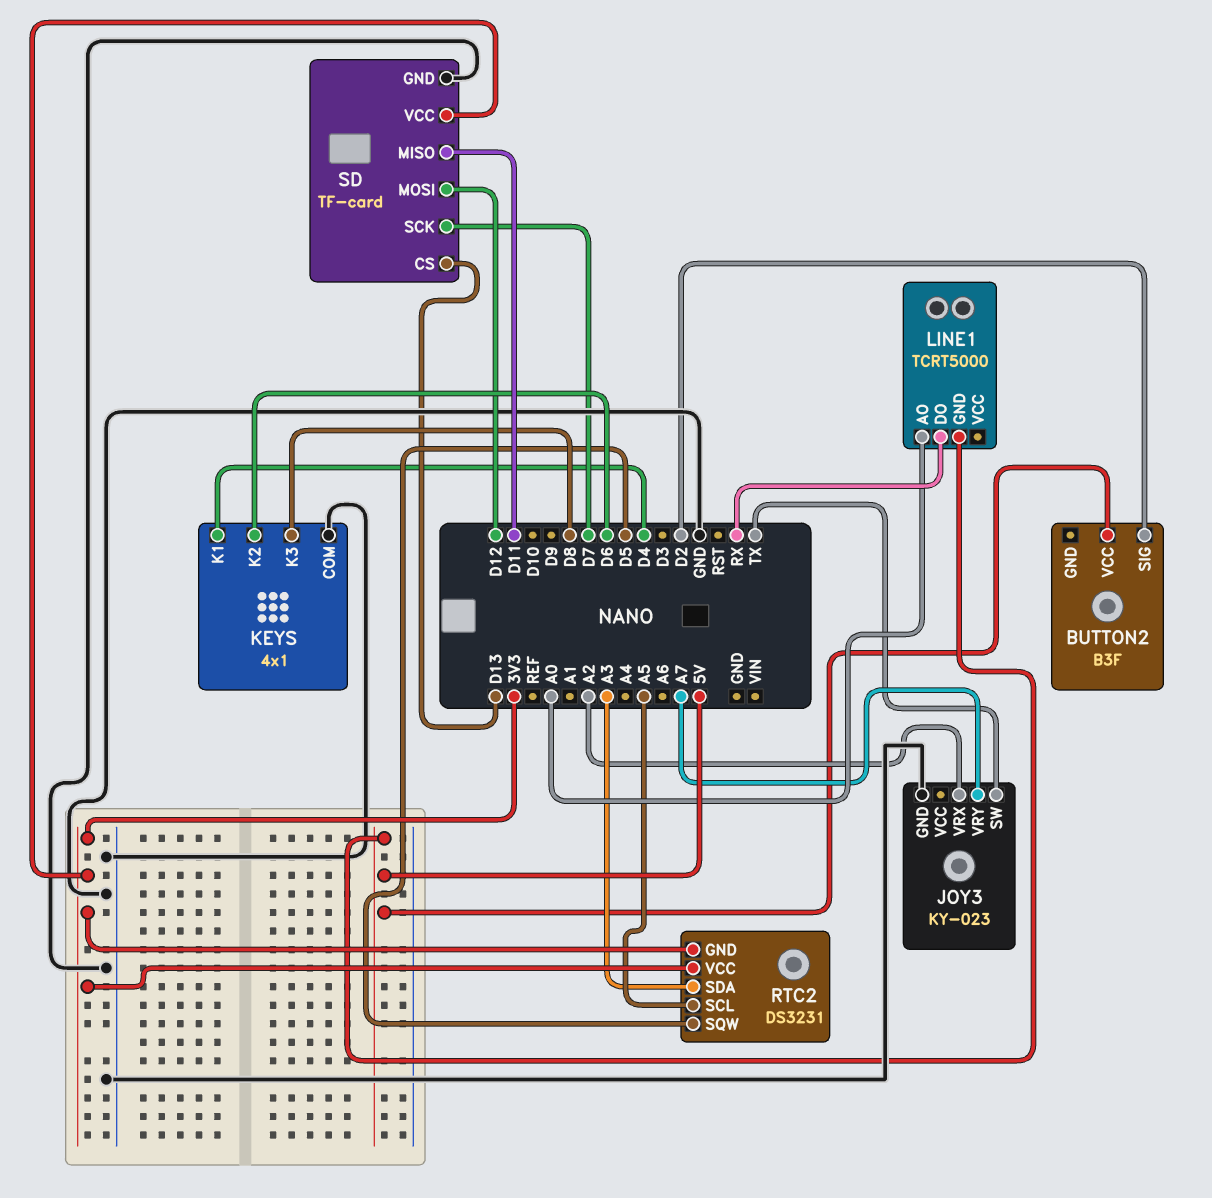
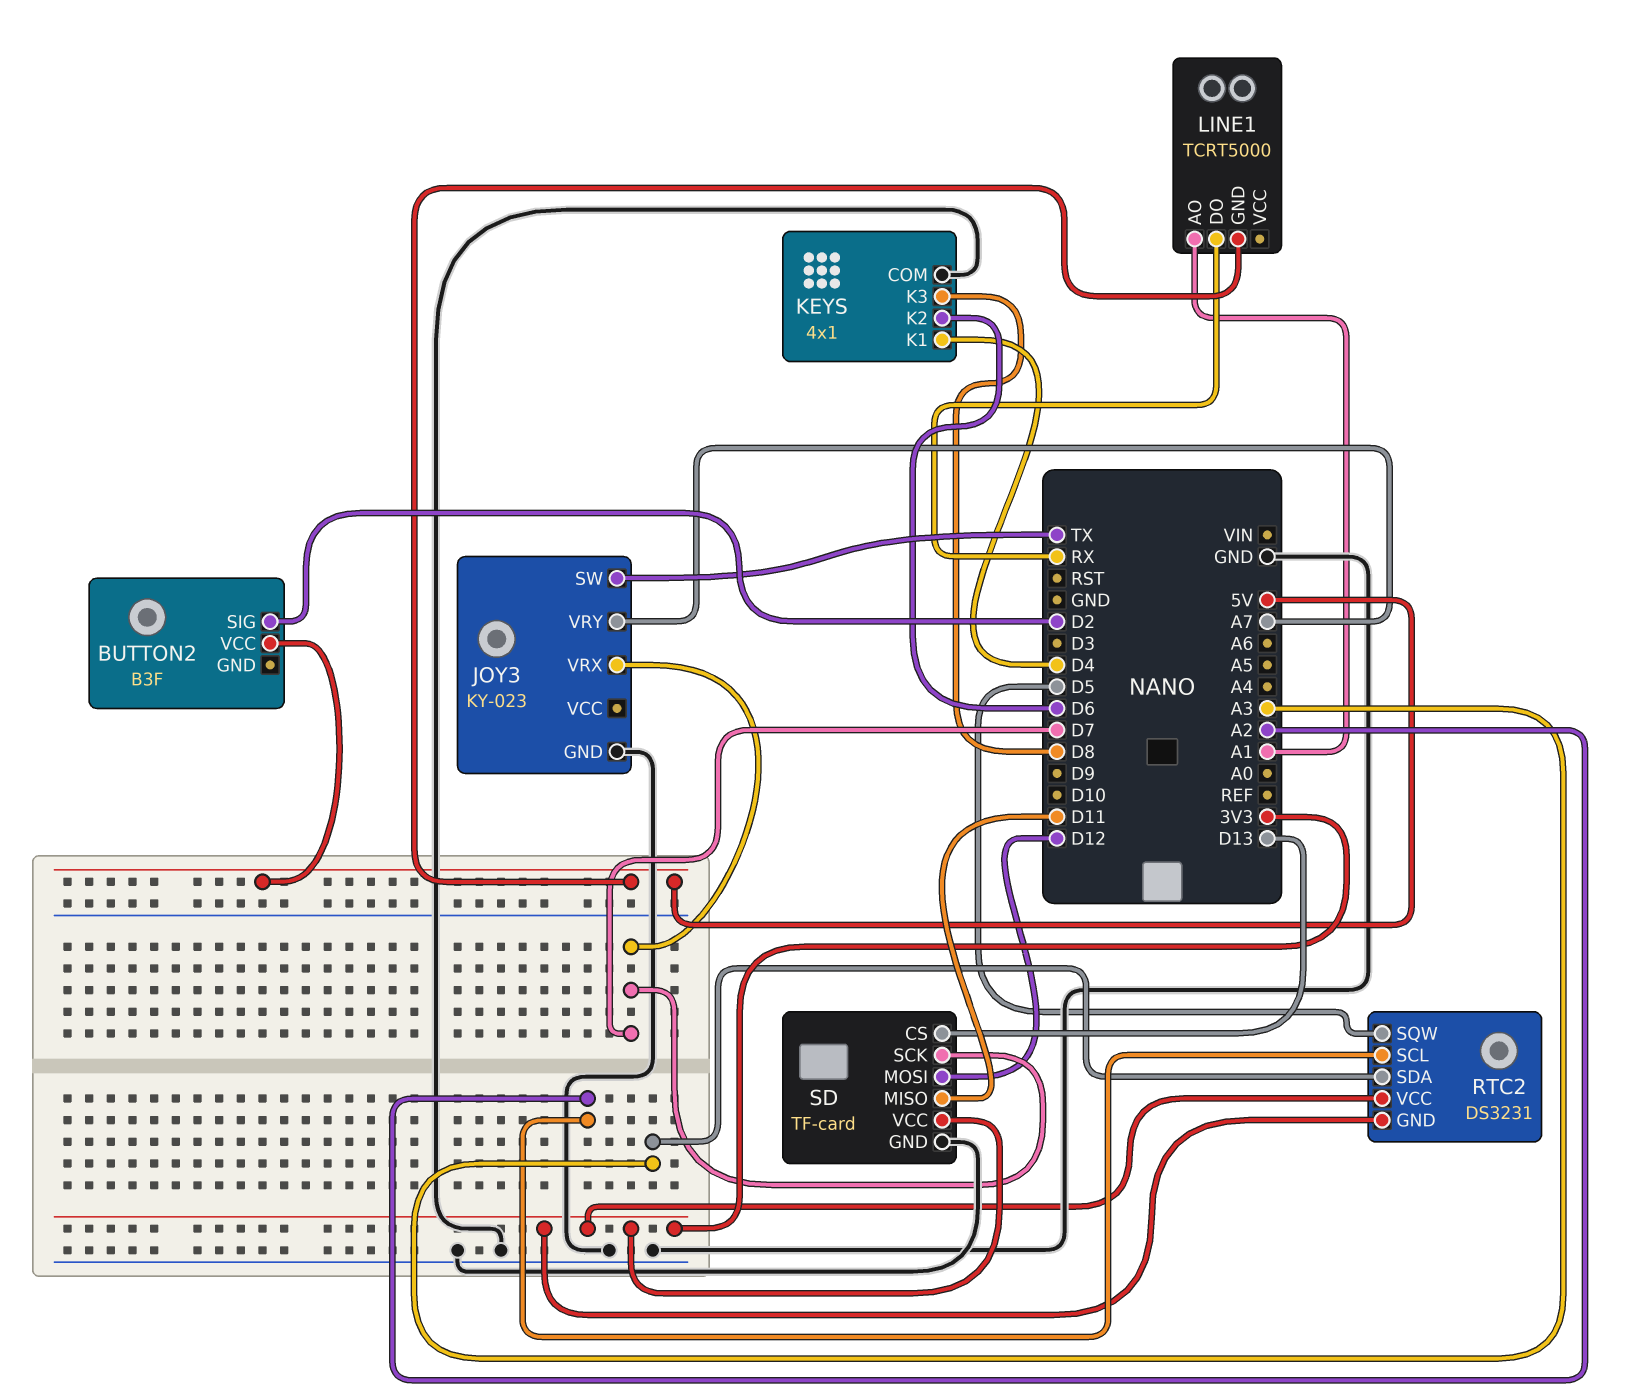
JOY3 pin VRX: A2 -> D7
LINE1 pin AO: A0 -> A1
RTC2 pin SCL: A5 -> A2

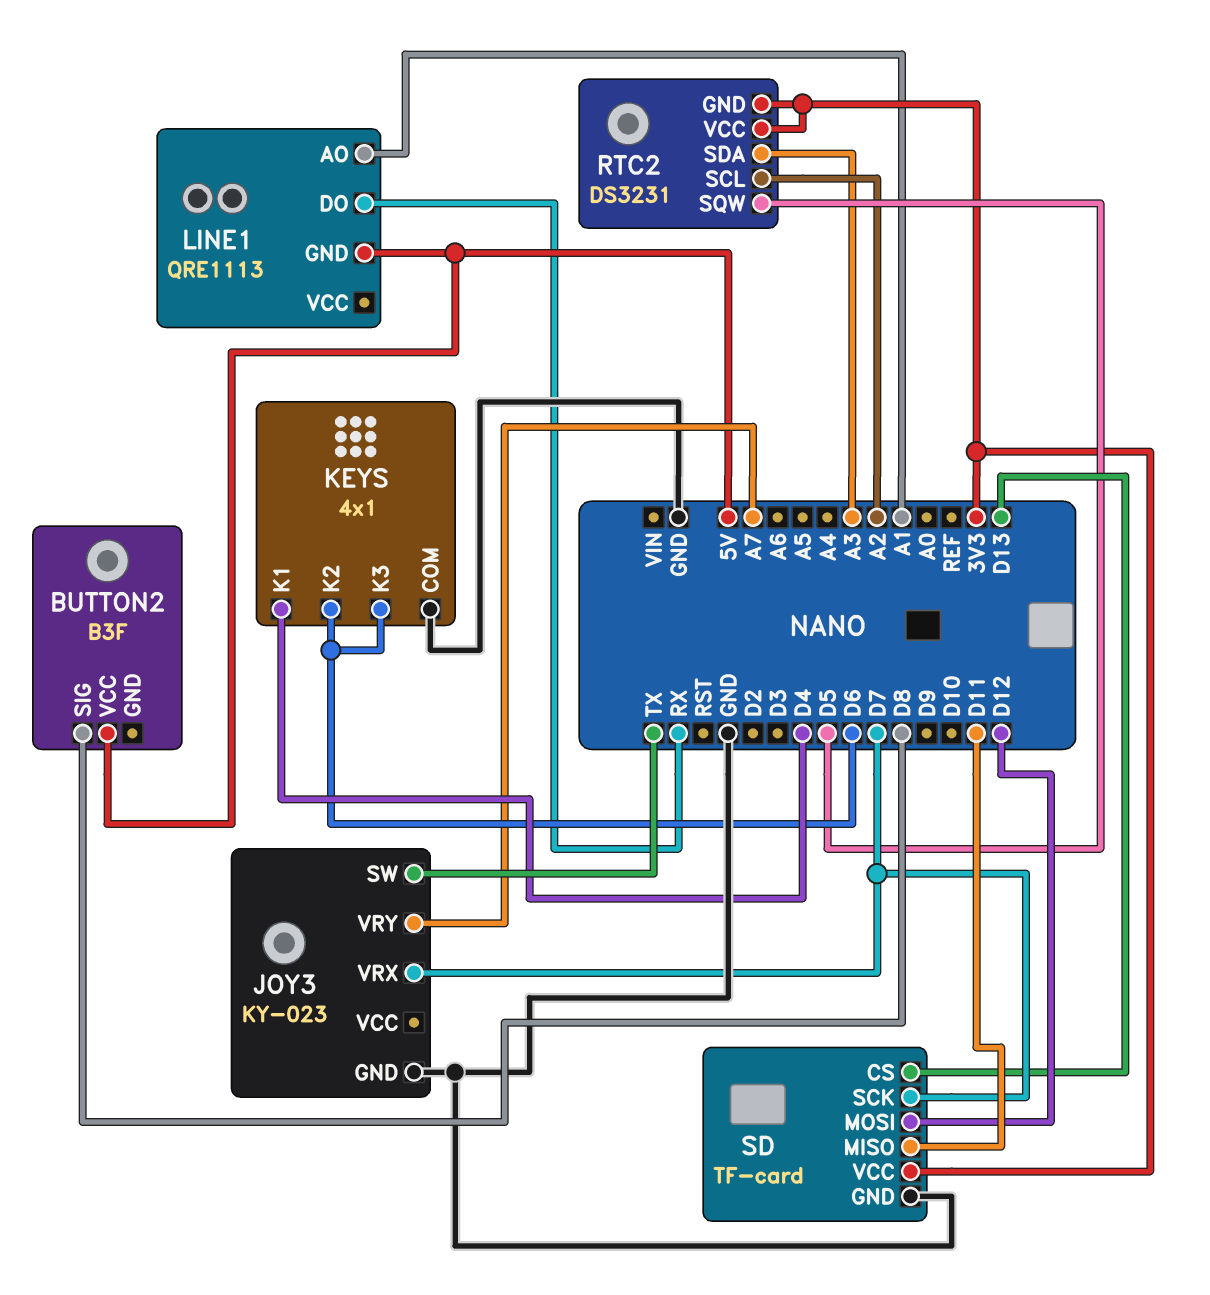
BUTTON2 pin SIG: D2 -> D8
KEYS pin K3: D8 -> D6
LINE1: TCRT5000 -> QRE1113

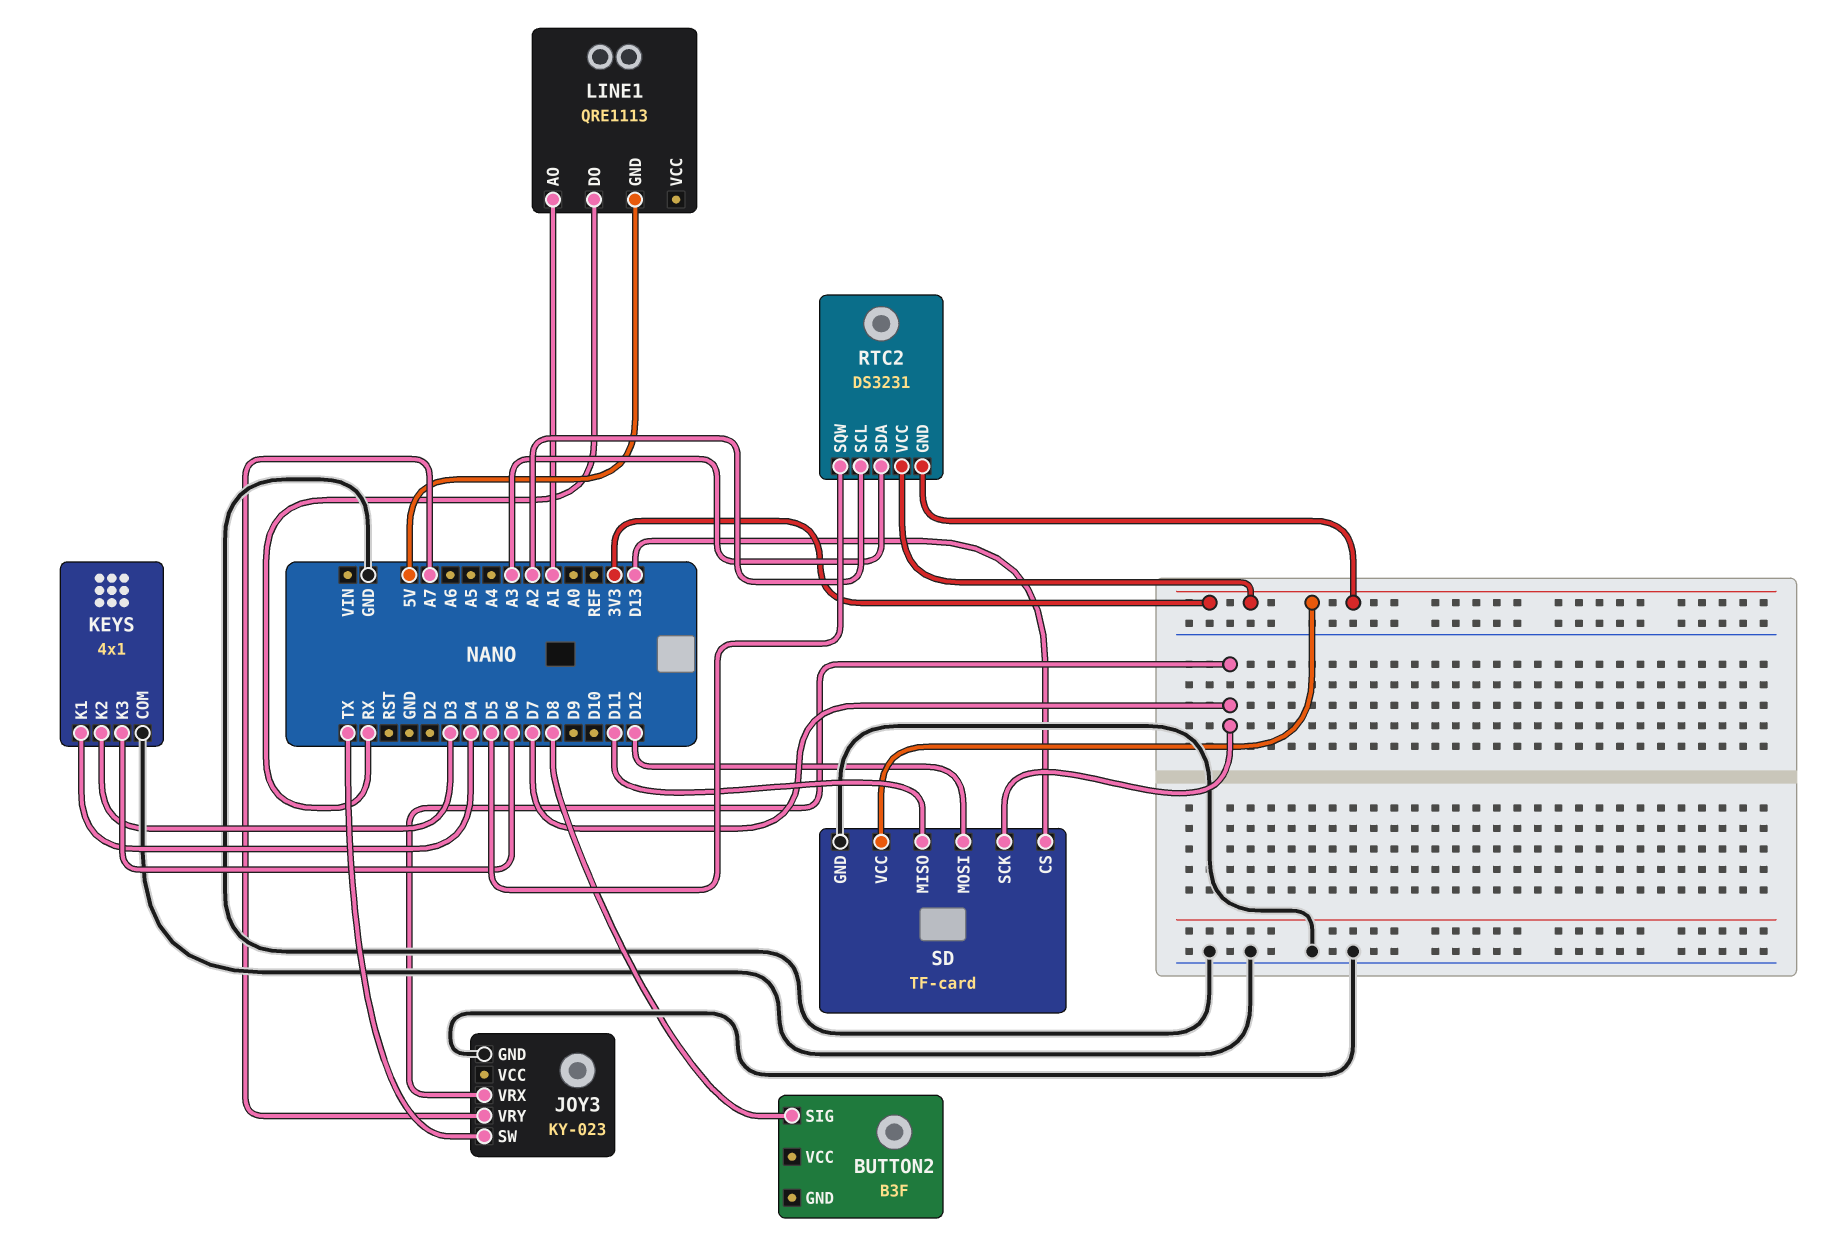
BUTTON2 pin VCC: 5V -> none
KEYS pin K2: D6 -> D3

